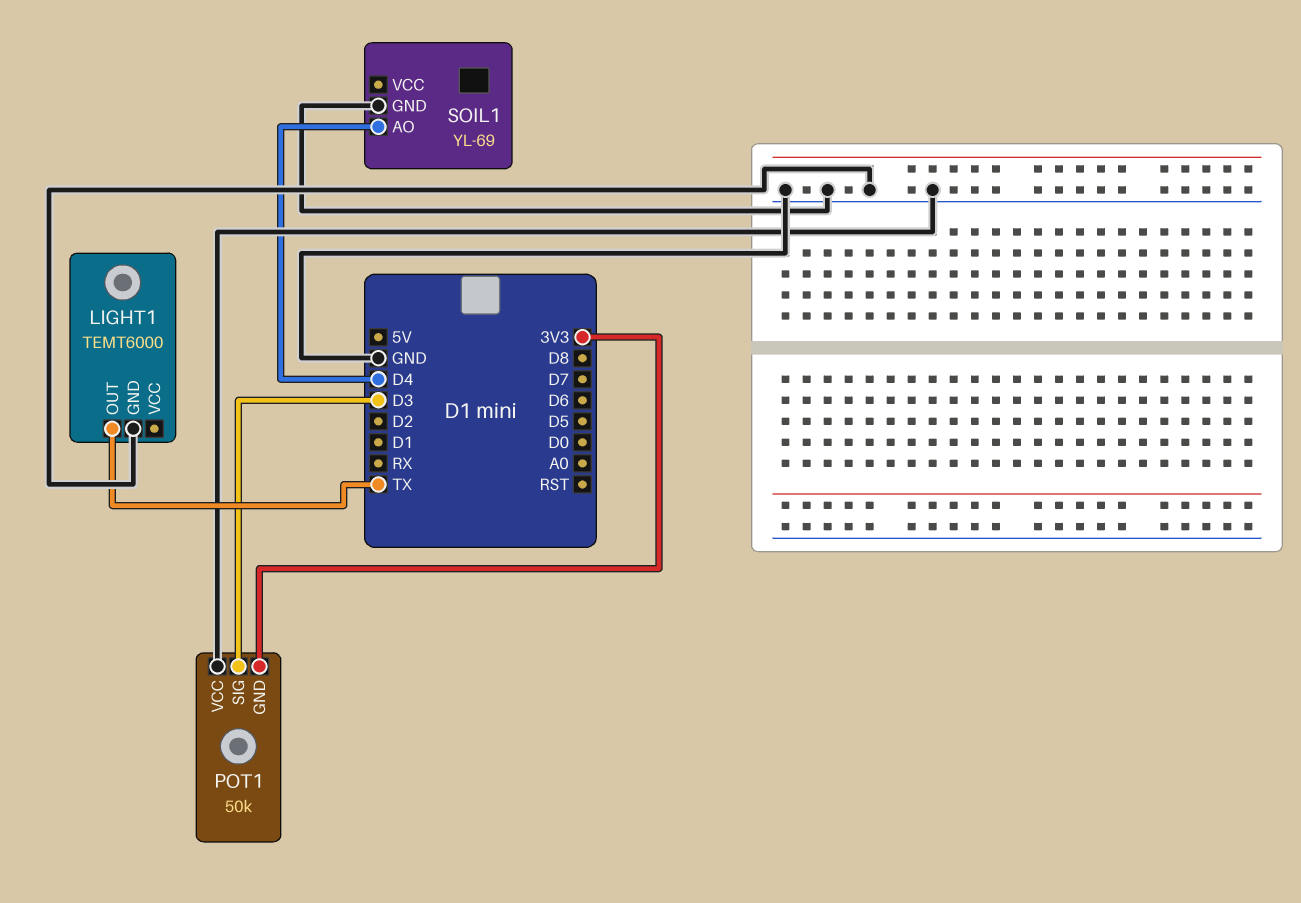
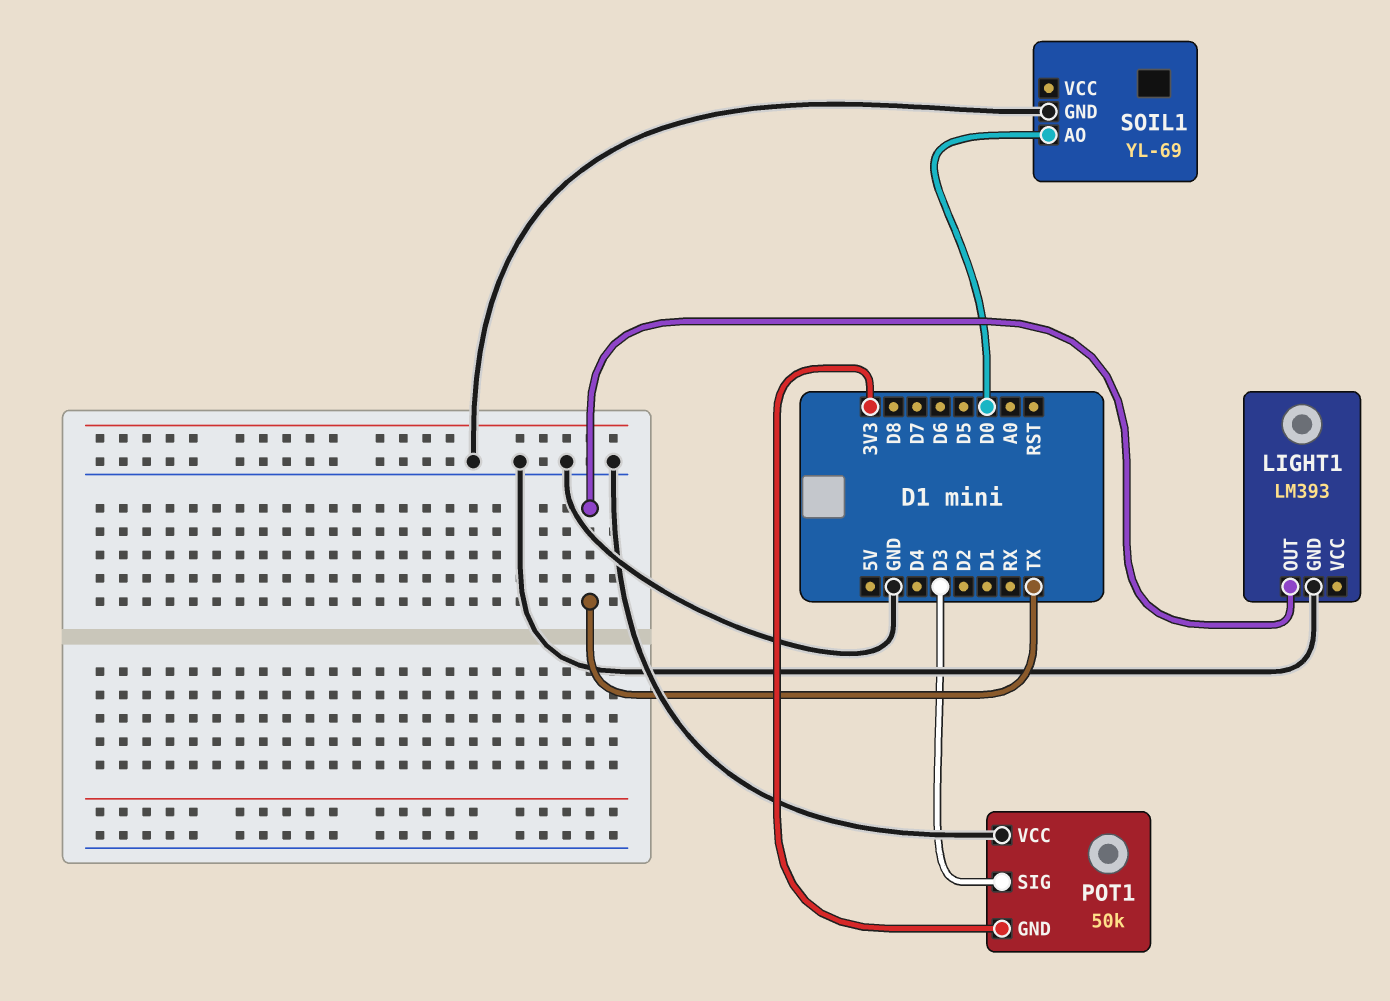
LIGHT1: TEMT6000 -> LM393
SOIL1 pin AO: D4 -> D0

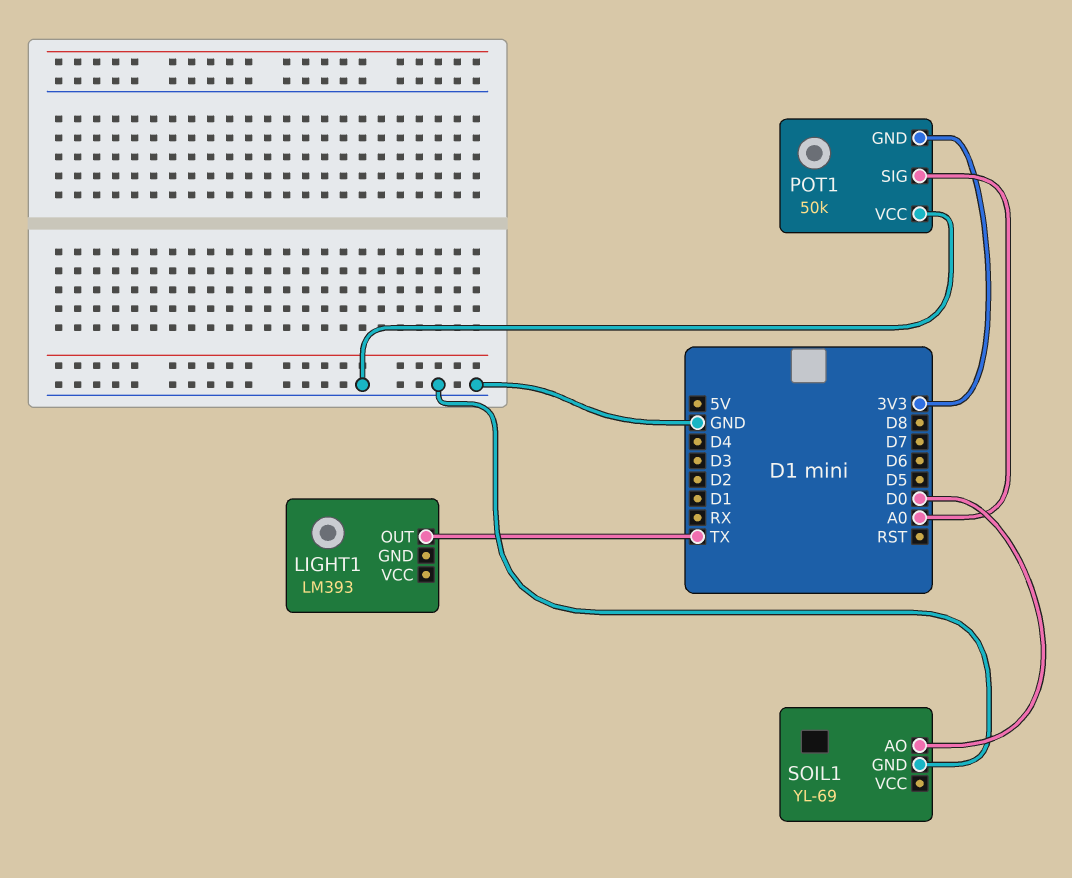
LIGHT1 pin GND: GND -> none
POT1 pin SIG: D3 -> A0

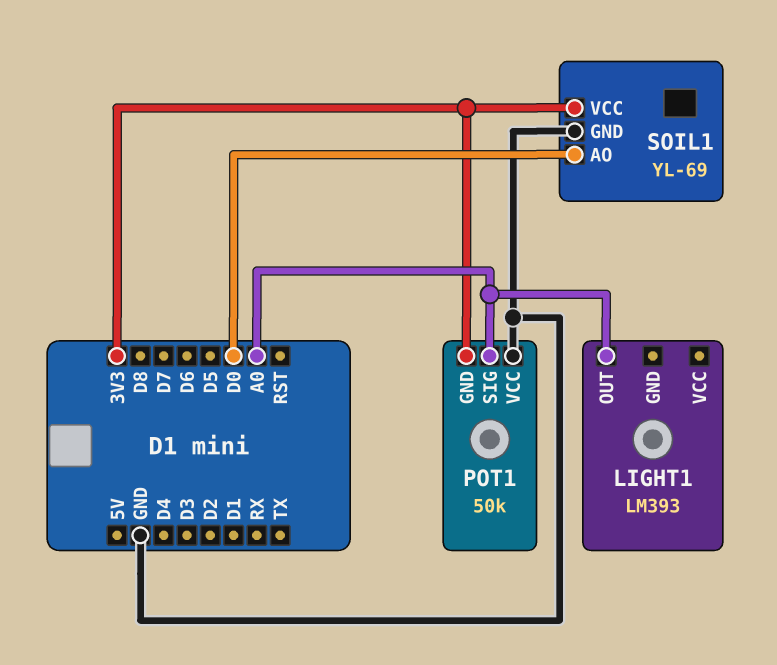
LIGHT1 pin OUT: TX -> A0
SOIL1 pin VCC: none -> 3V3

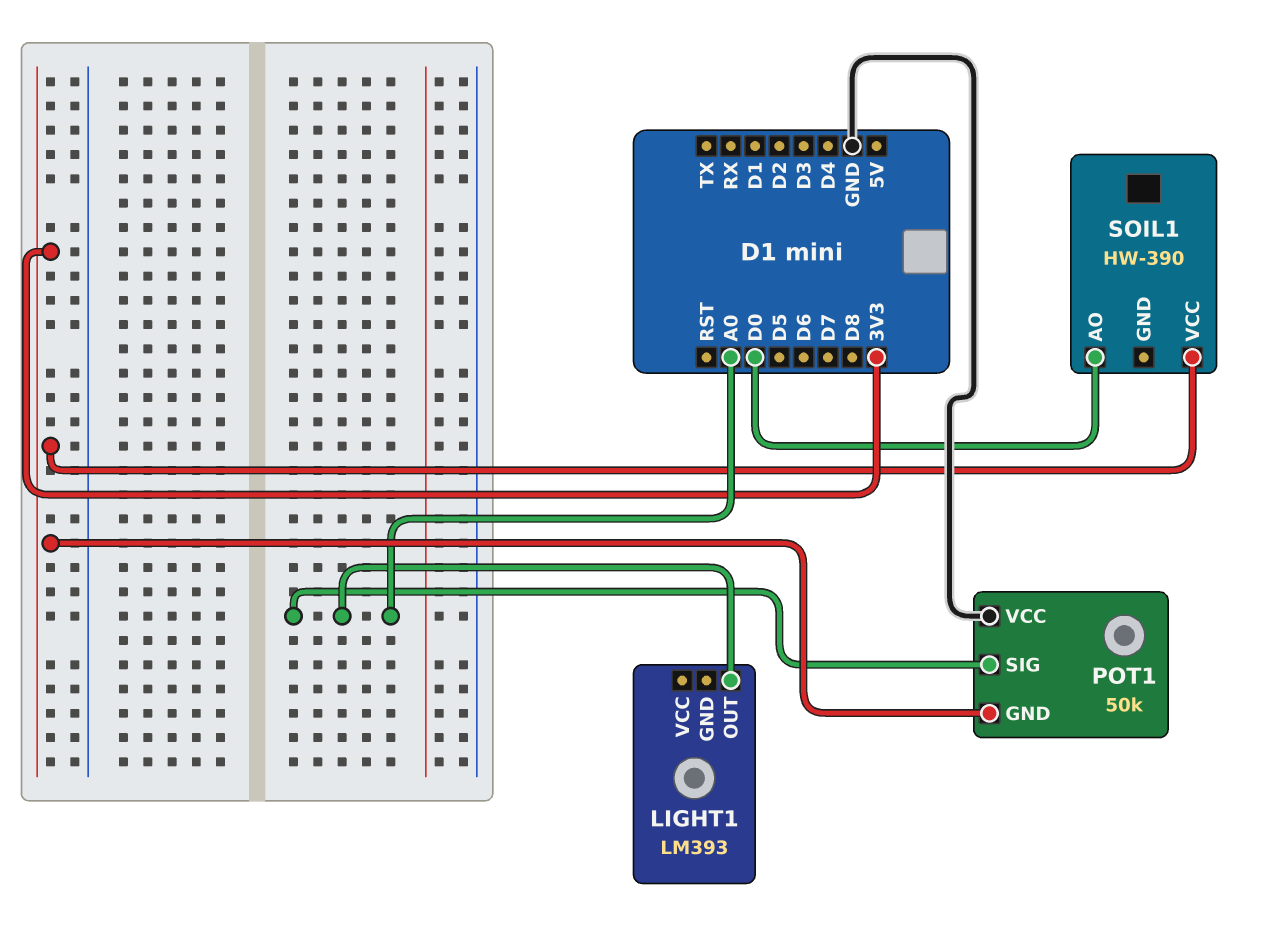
SOIL1: YL-69 -> HW-390
SOIL1 pin GND: GND -> none

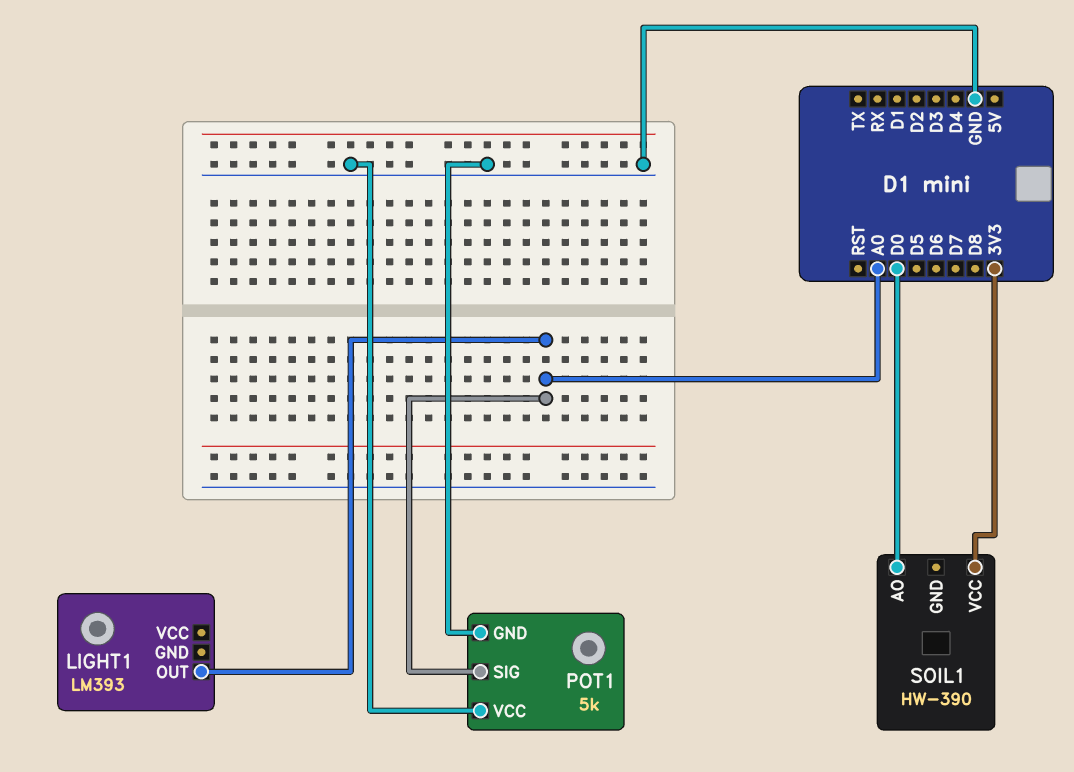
POT1: 50k -> 5k
POT1 pin GND: 3V3 -> GND

